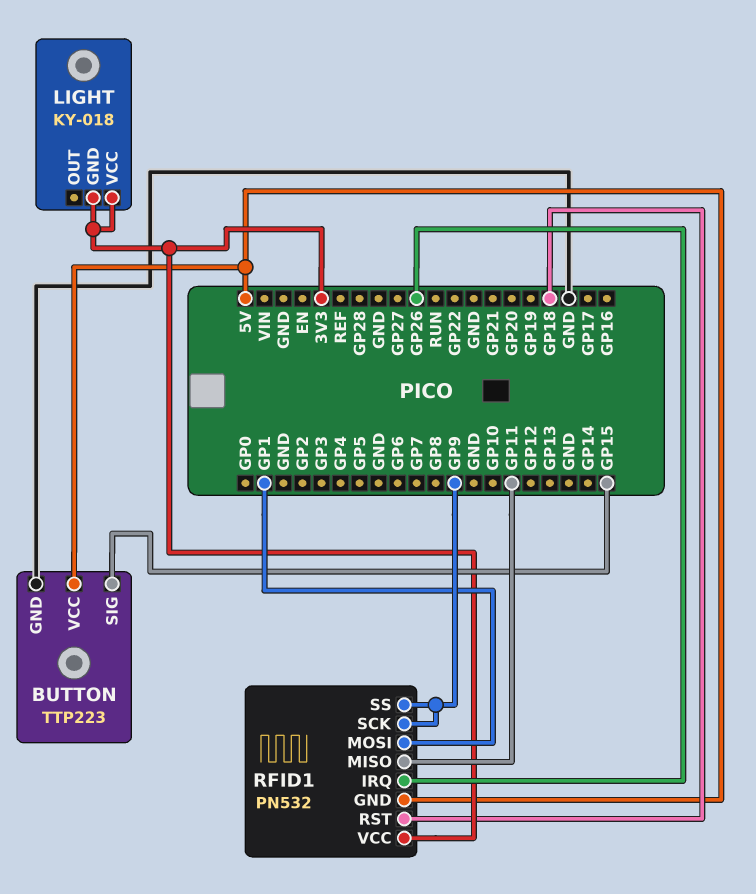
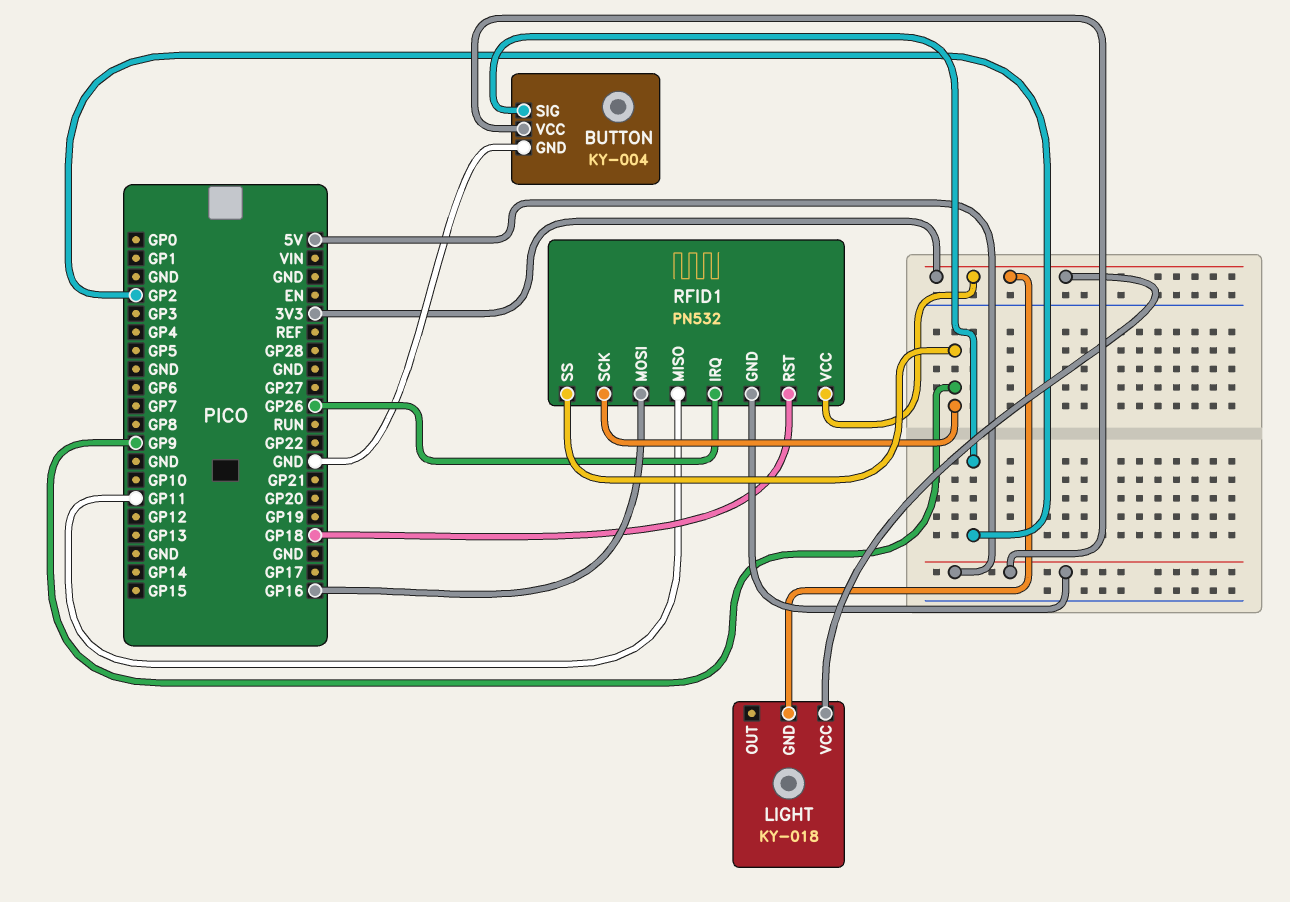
BUTTON: TTP223 -> KY-004
BUTTON pin SIG: GP15 -> GP2
RFID1 pin MOSI: GP1 -> GP16

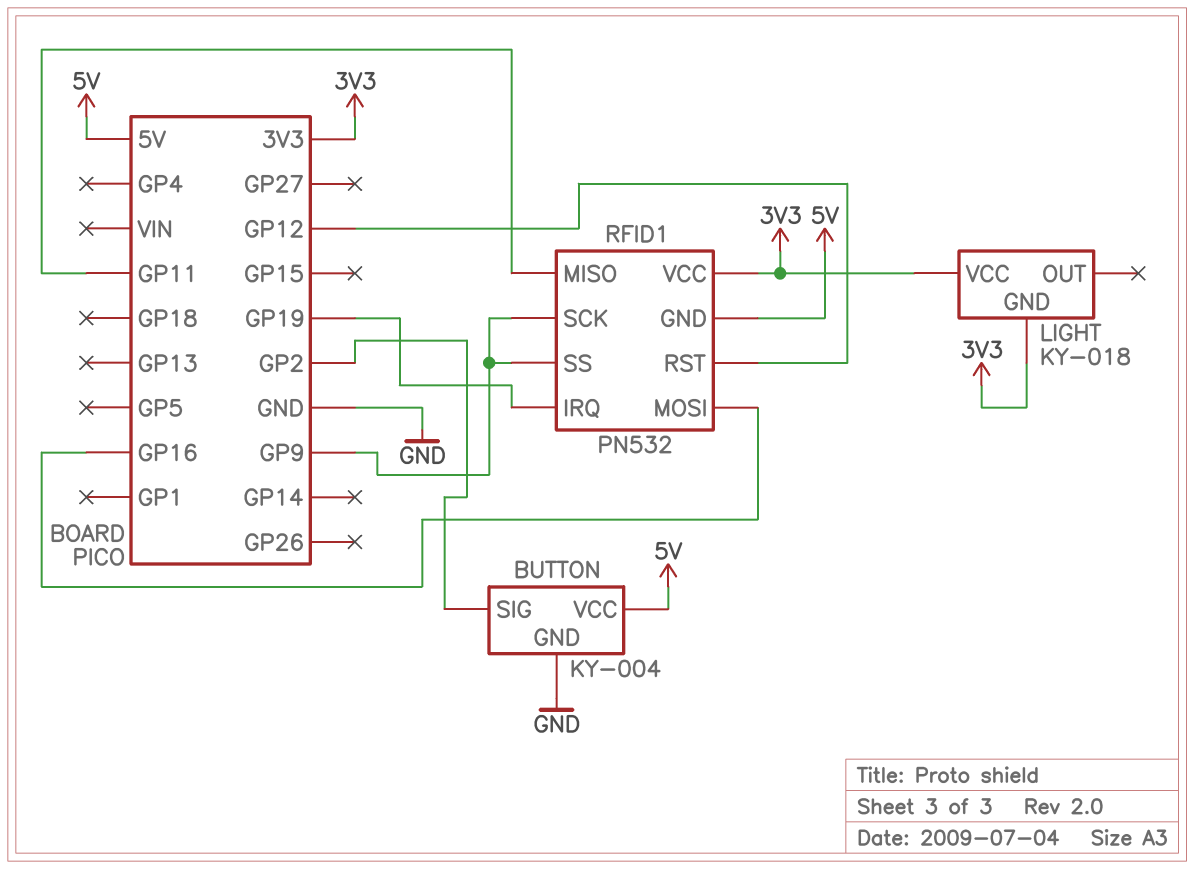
RFID1 pin IRQ: GP26 -> GP19
RFID1 pin RST: GP18 -> GP12

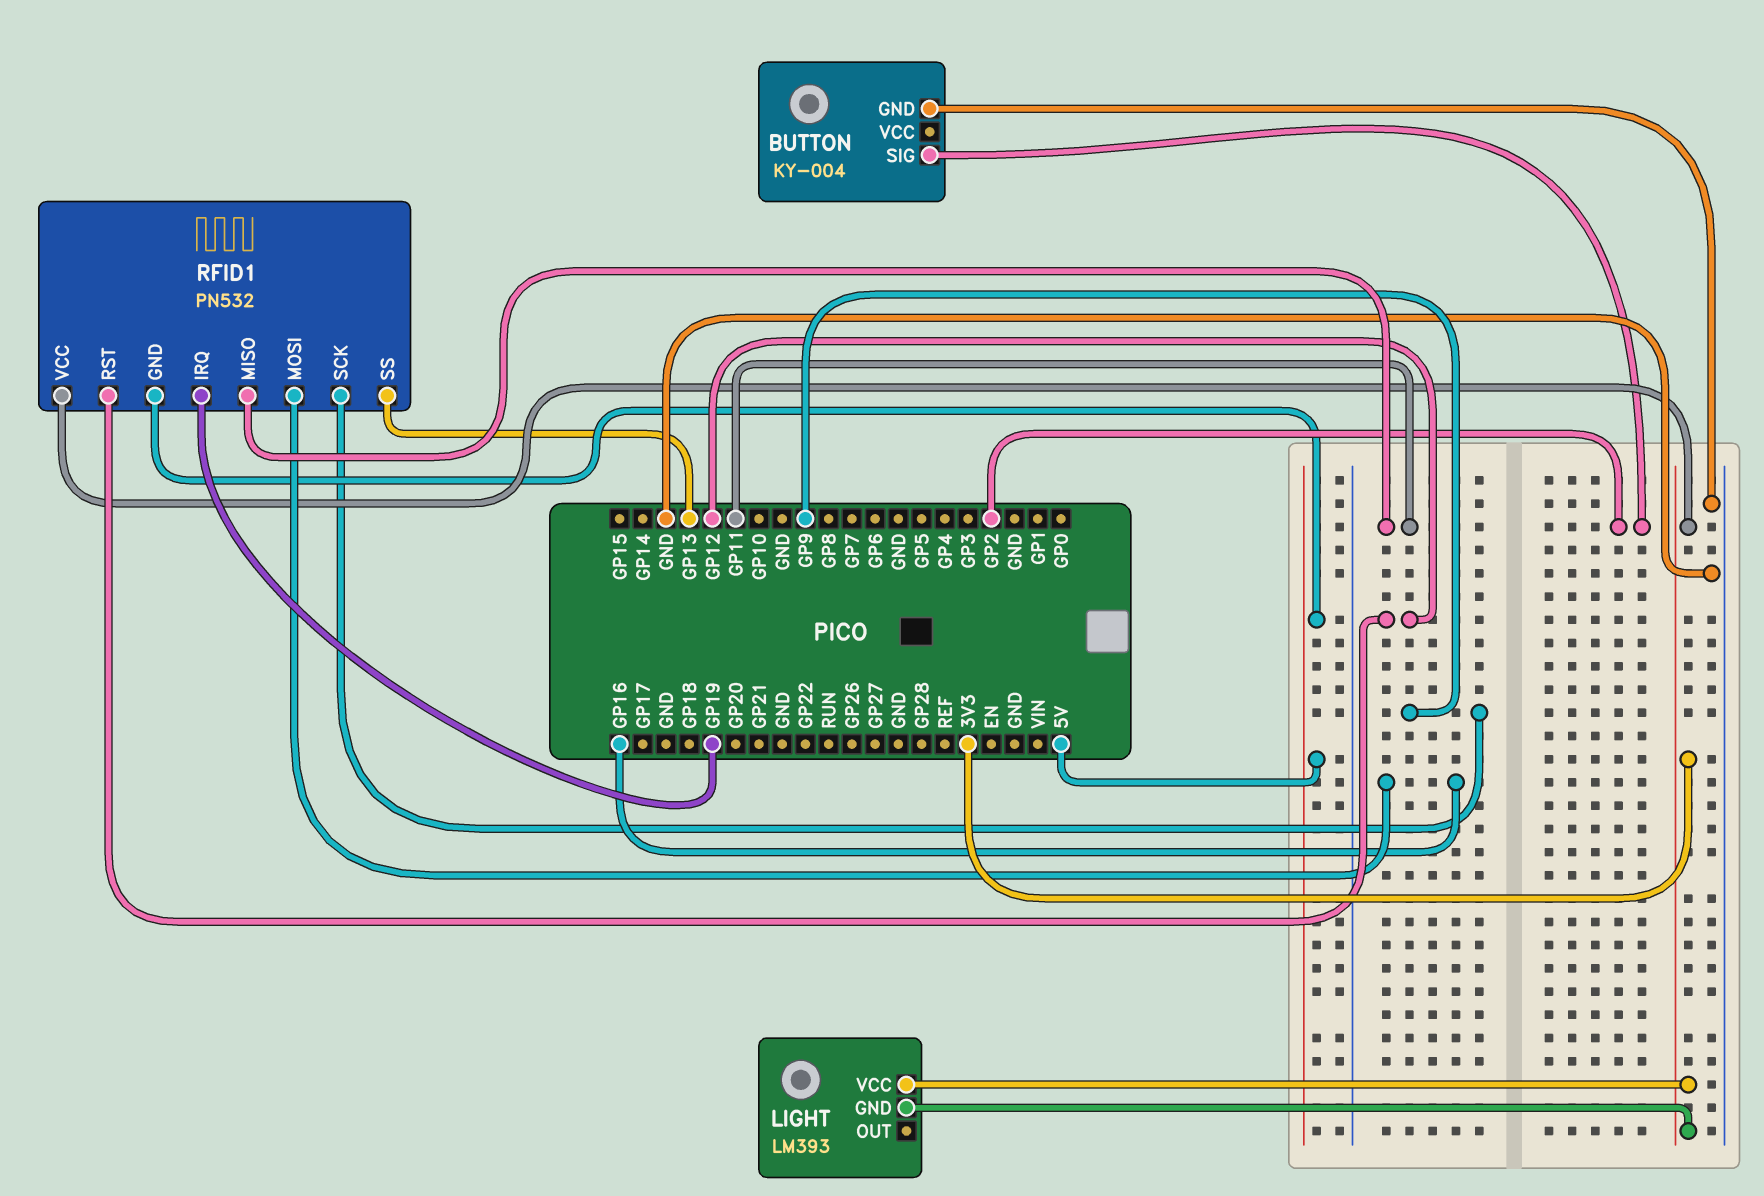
BUTTON pin VCC: 5V -> none
LIGHT: KY-018 -> LM393
RFID1 pin SS: GP9 -> GP13

